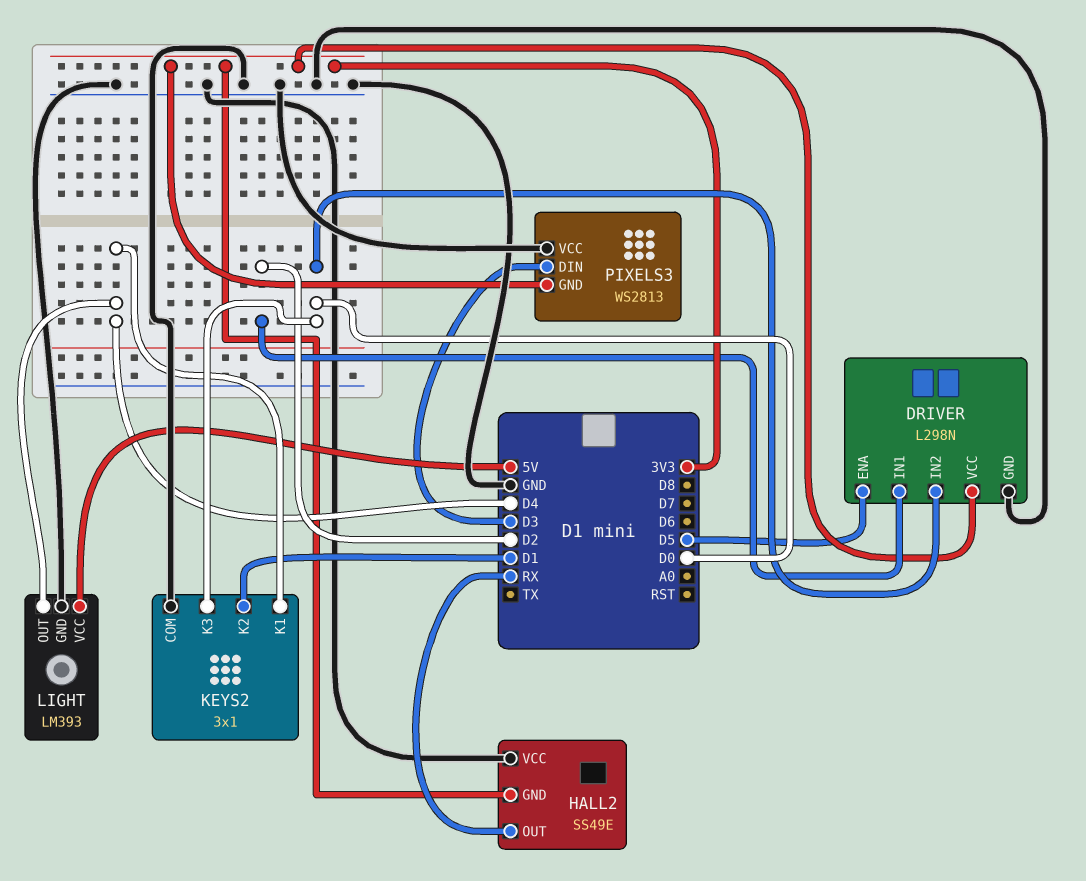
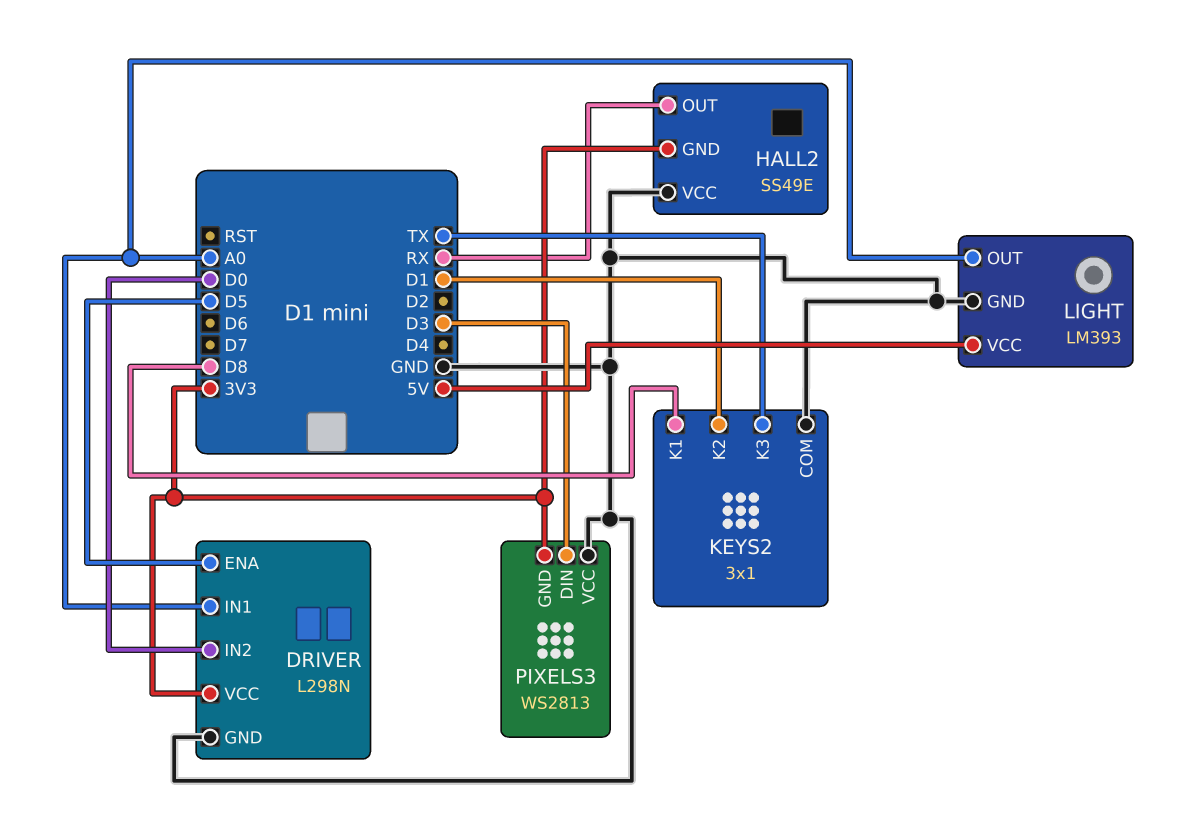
DRIVER pin IN1: D2 -> A0
KEYS2 pin K1: D4 -> D8
KEYS2 pin K3: D0 -> TX
LIGHT pin OUT: D4 -> A0

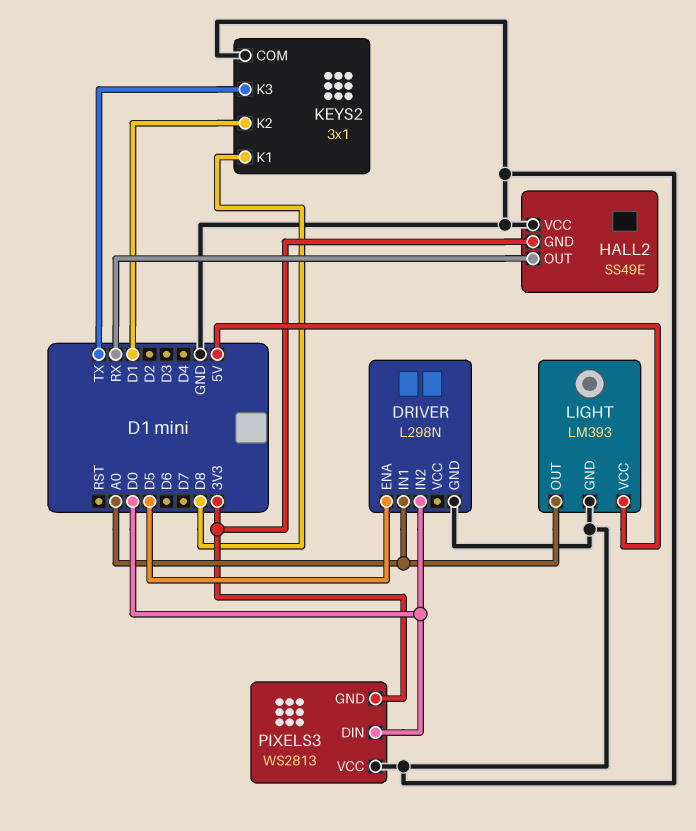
DRIVER pin VCC: 3V3 -> none
PIXELS3 pin DIN: D3 -> D0

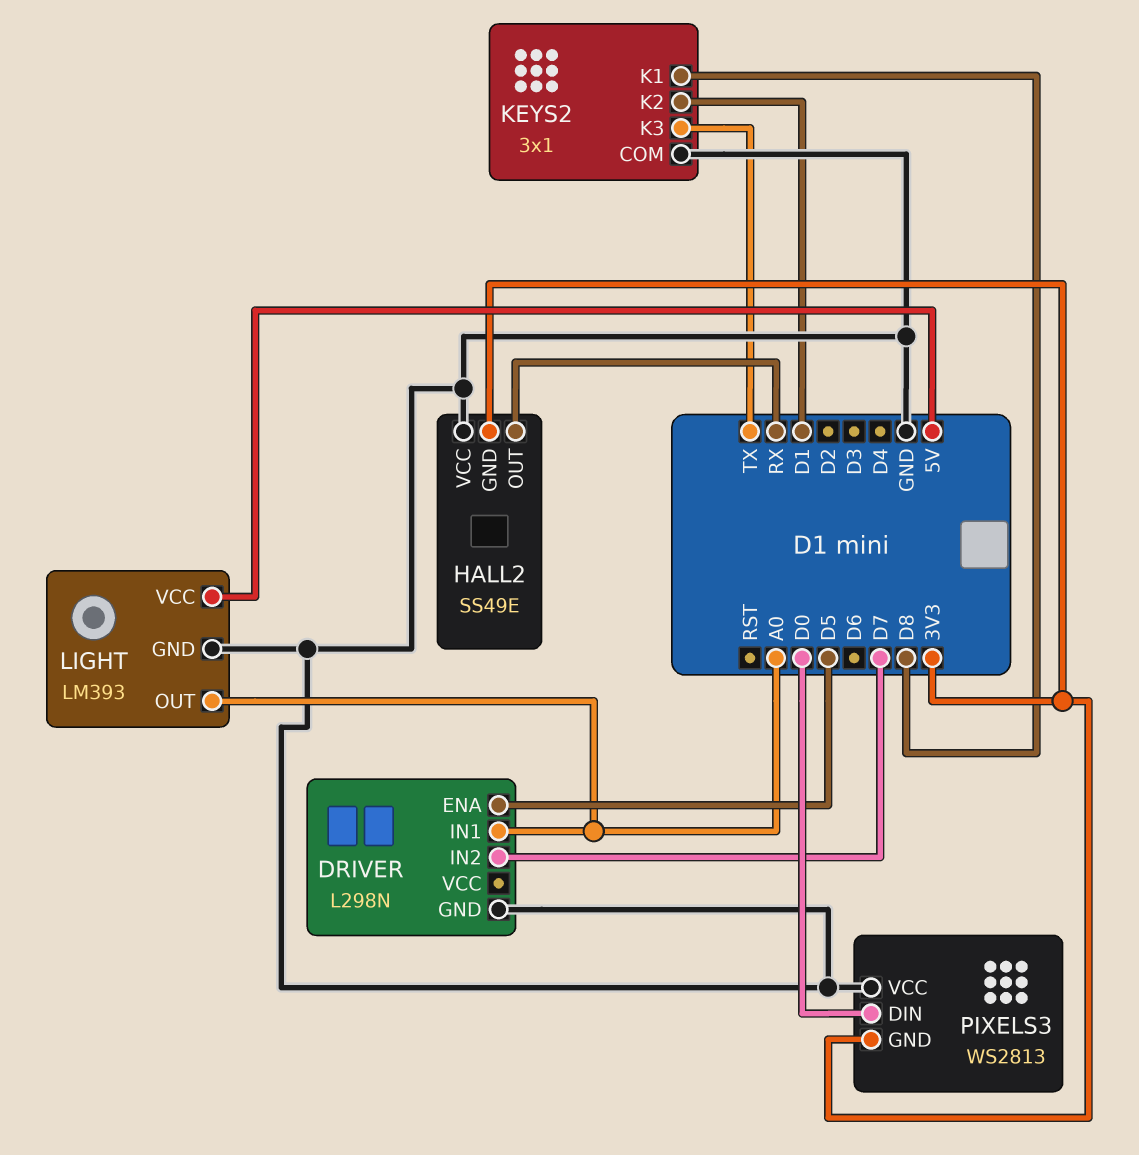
DRIVER pin IN2: D0 -> D7

